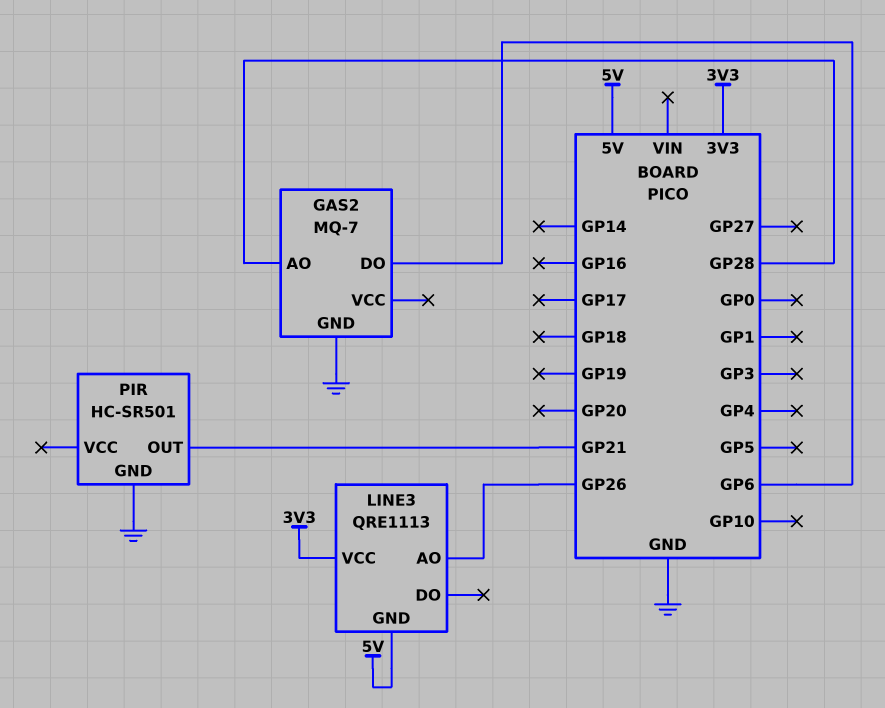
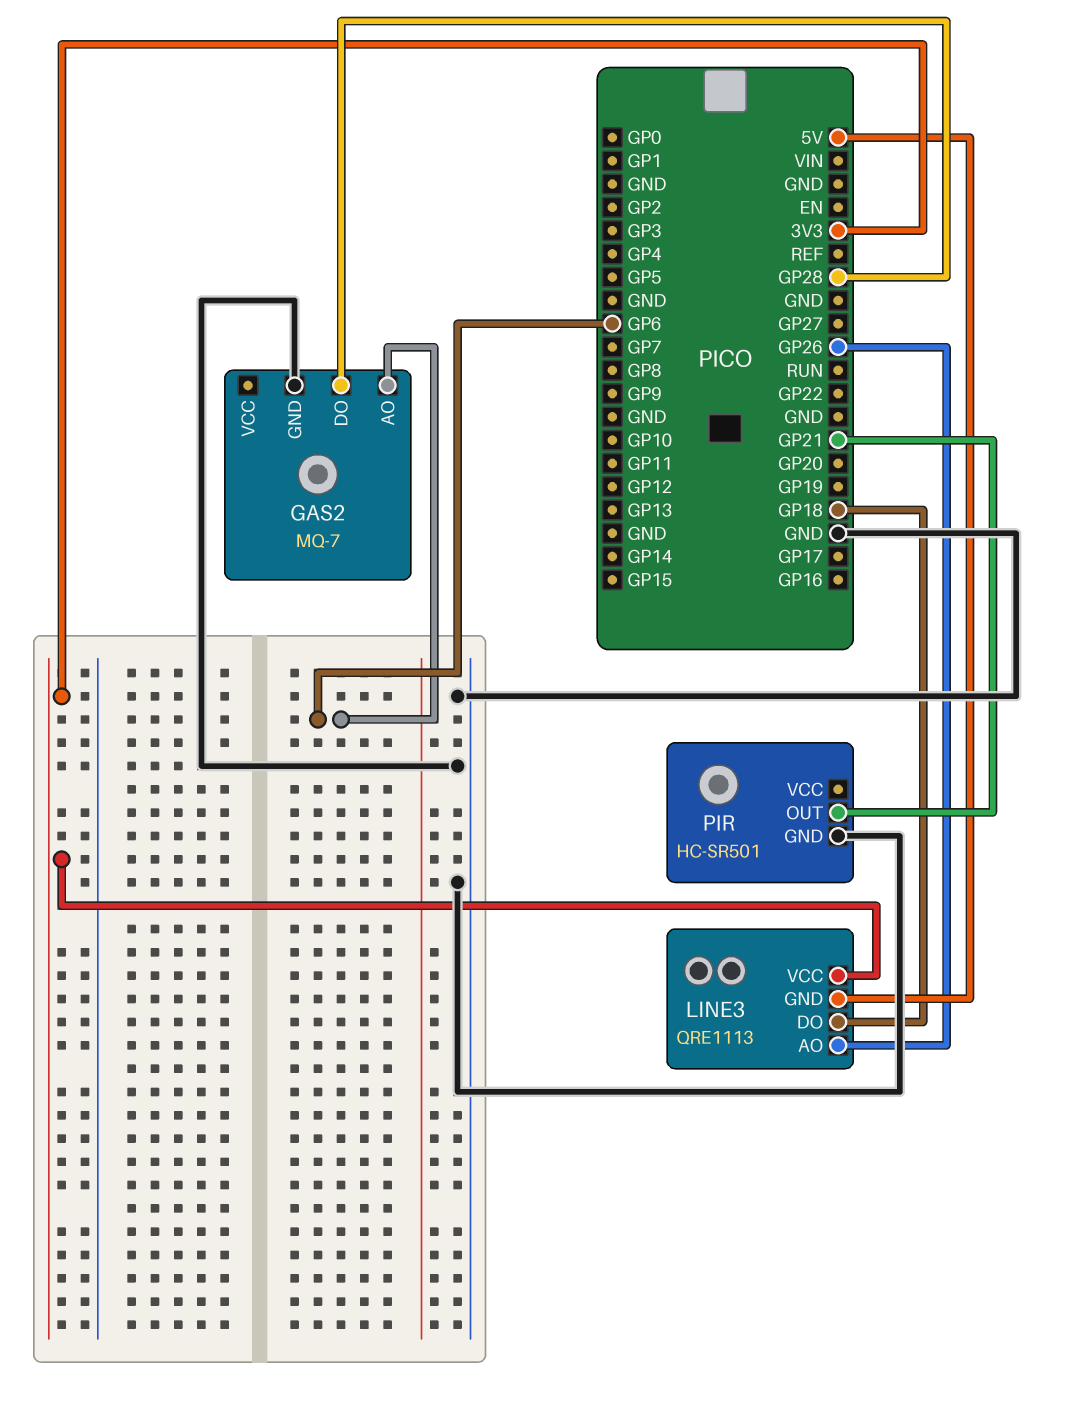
GAS2 pin AO: GP28 -> GP6
GAS2 pin DO: GP6 -> GP28
LINE3 pin DO: none -> GP18

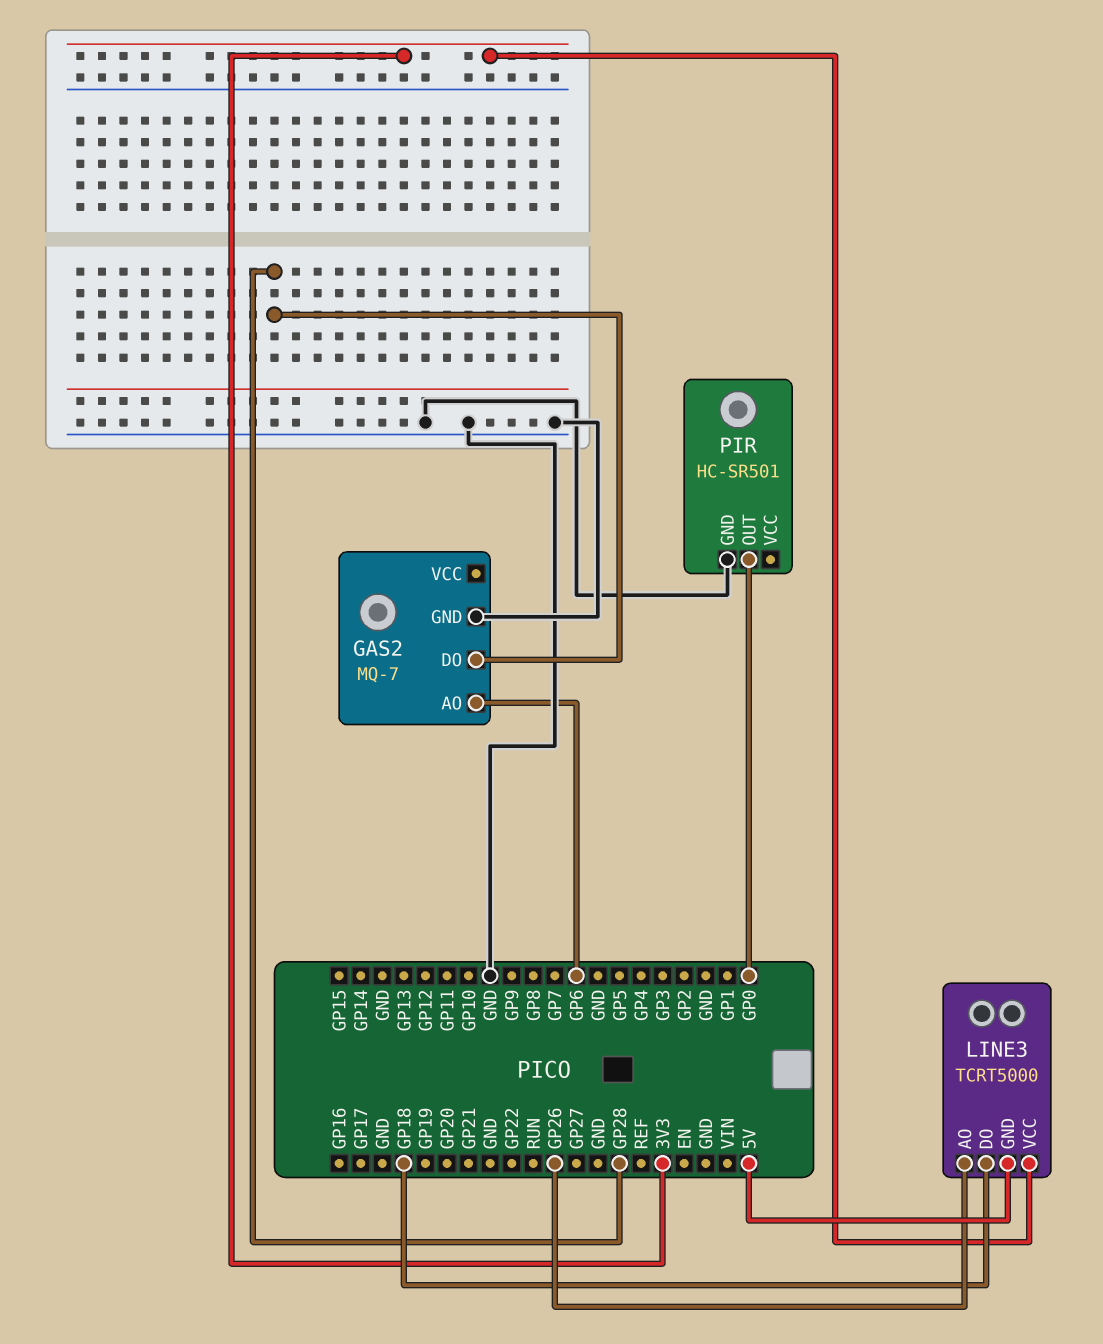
LINE3: QRE1113 -> TCRT5000
PIR pin OUT: GP21 -> GP0

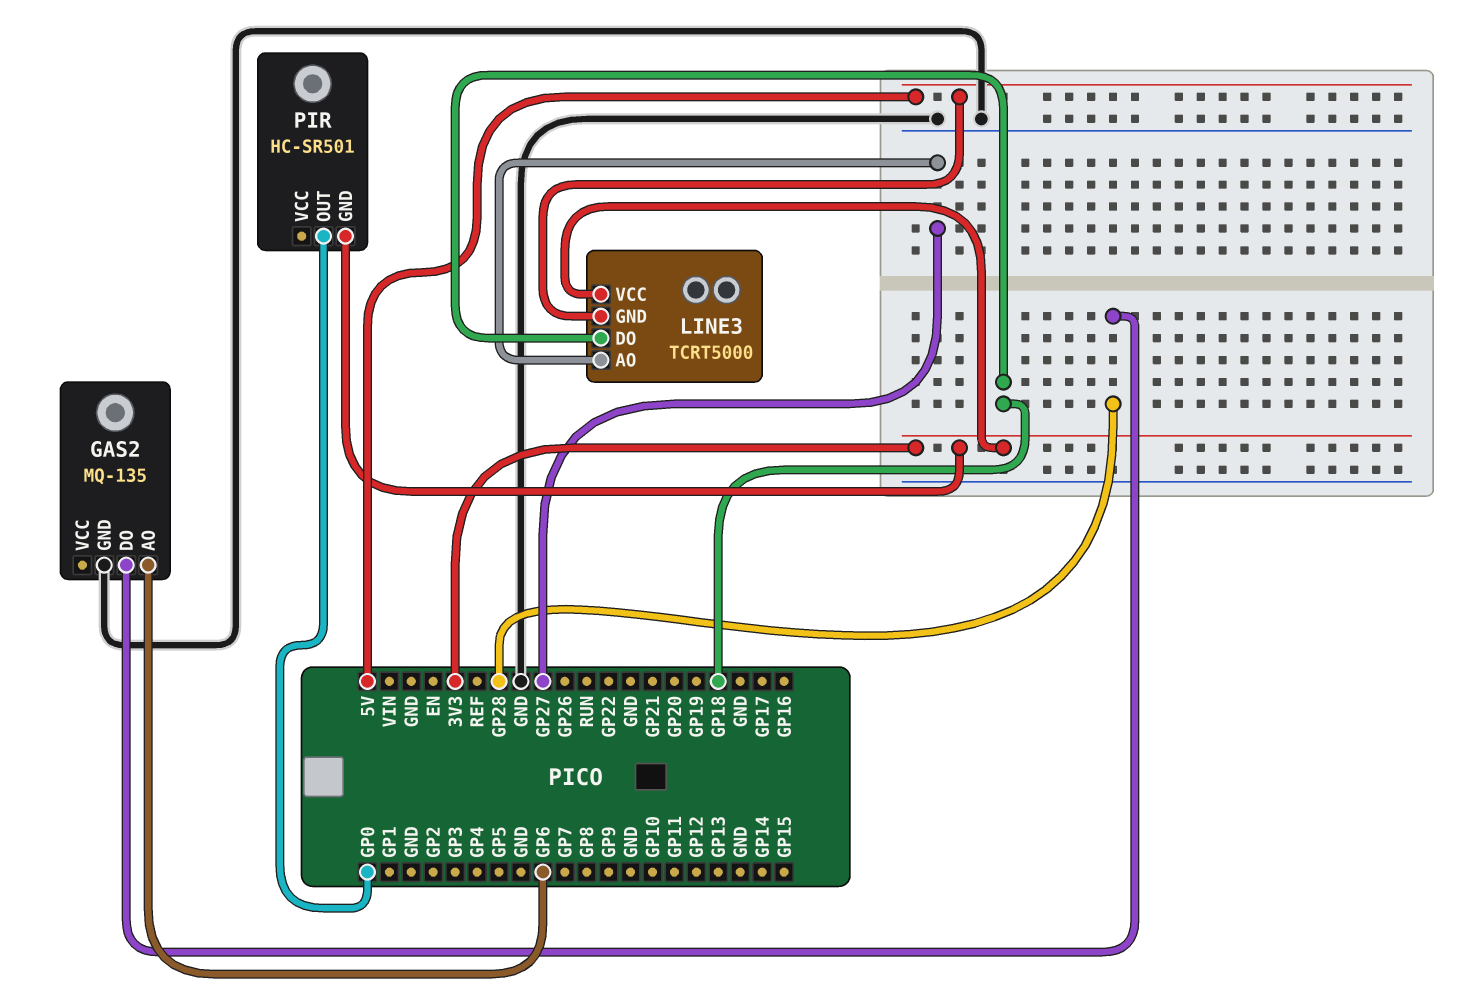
GAS2: MQ-7 -> MQ-135
LINE3 pin AO: GP26 -> GP27
PIR pin GND: GND -> 3V3

